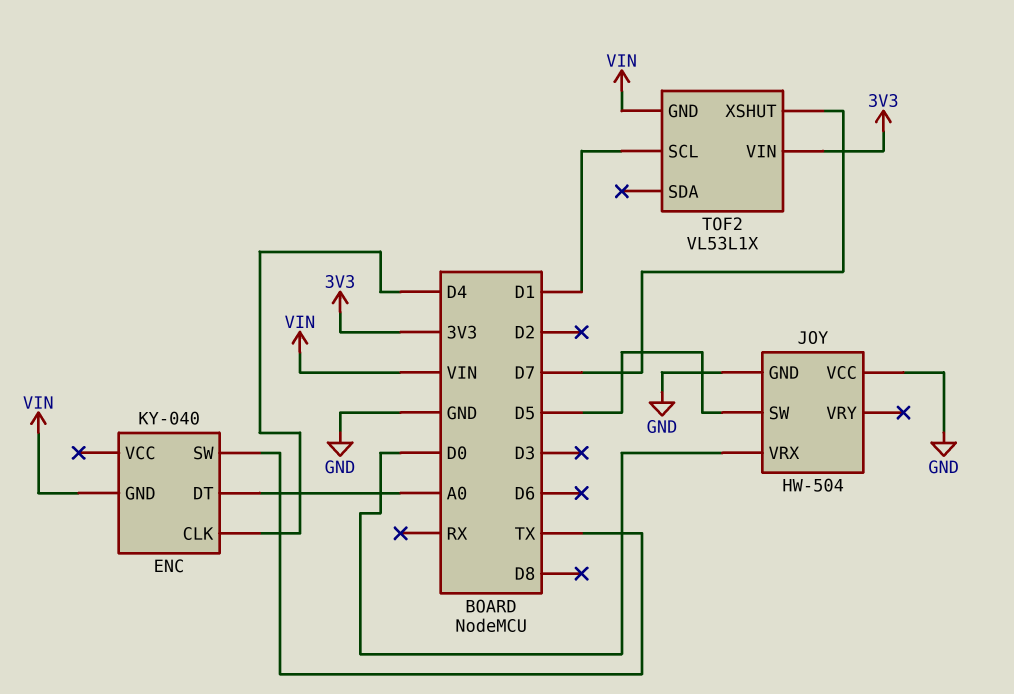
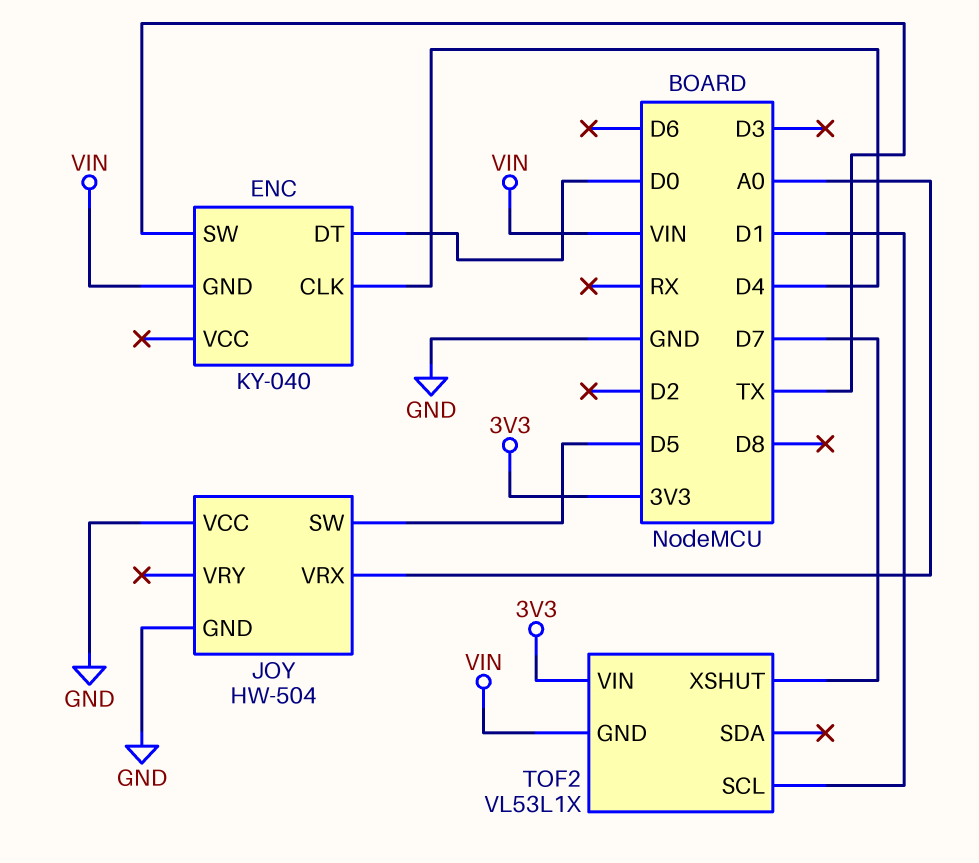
ENC pin DT: A0 -> D0
JOY pin VRX: D0 -> A0

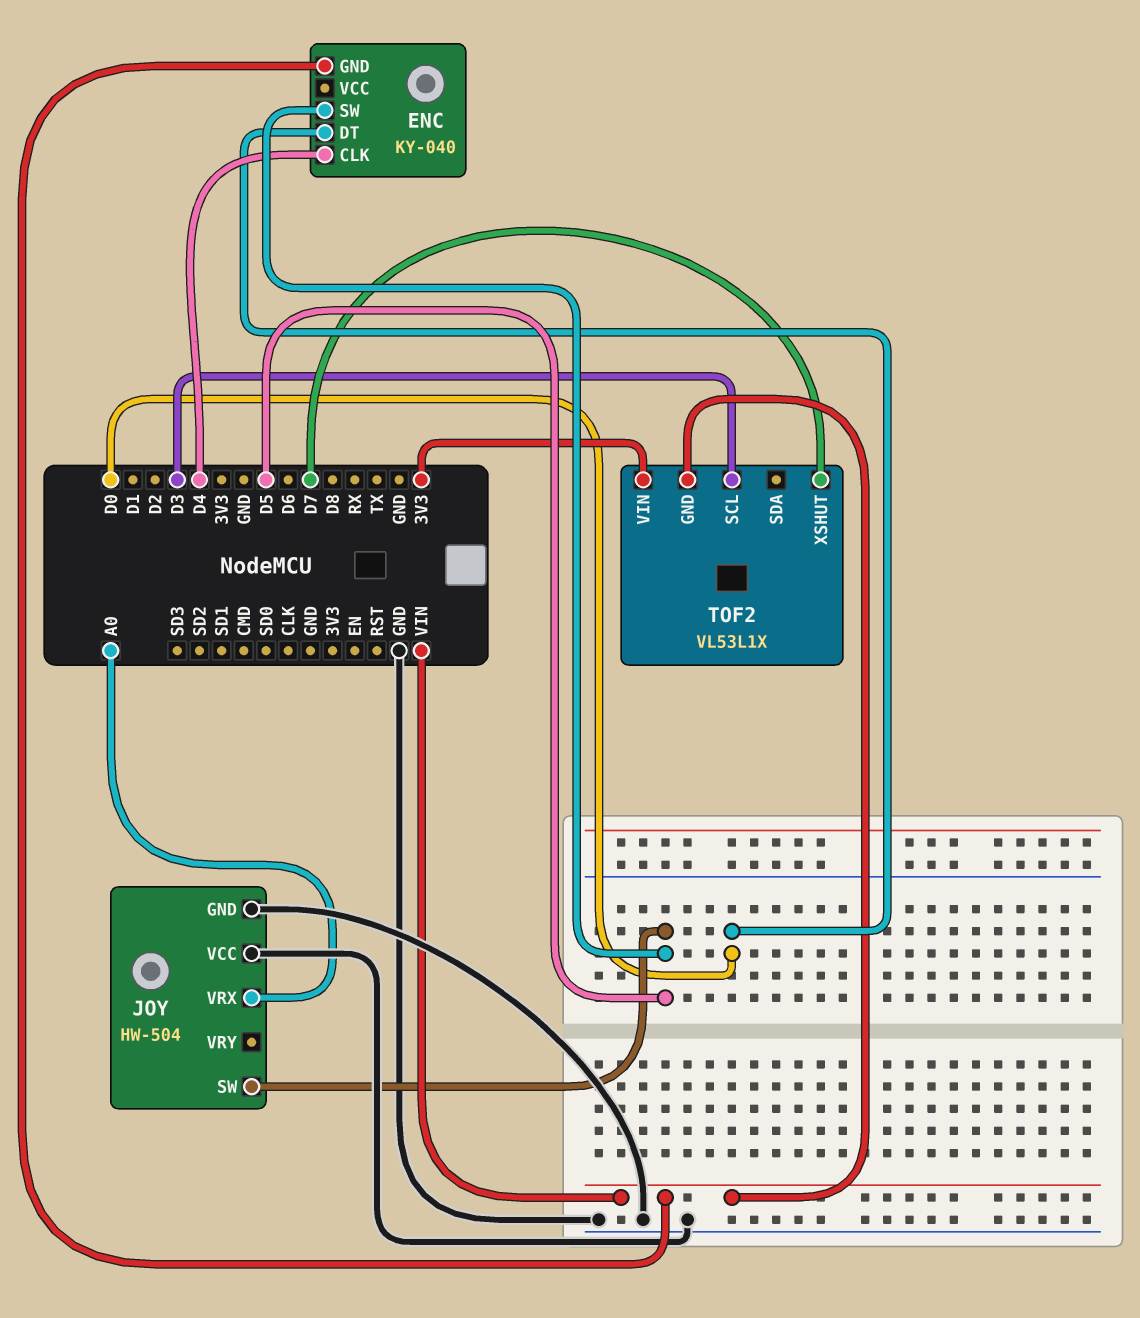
ENC pin SW: TX -> D5
TOF2 pin SCL: D1 -> D3

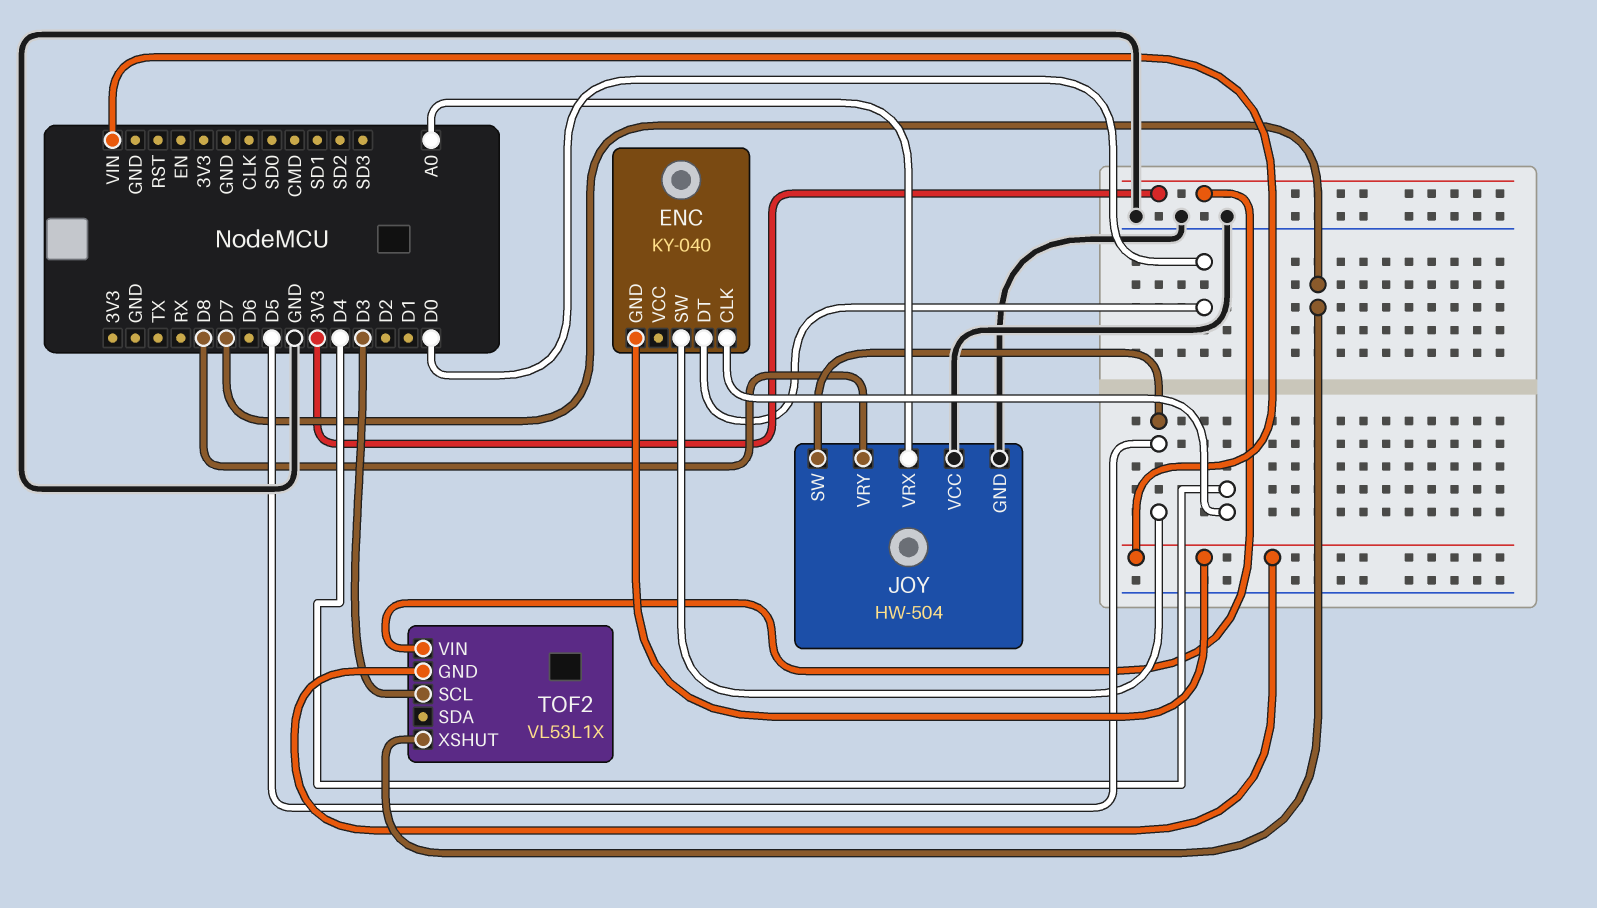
JOY pin VRY: none -> D8

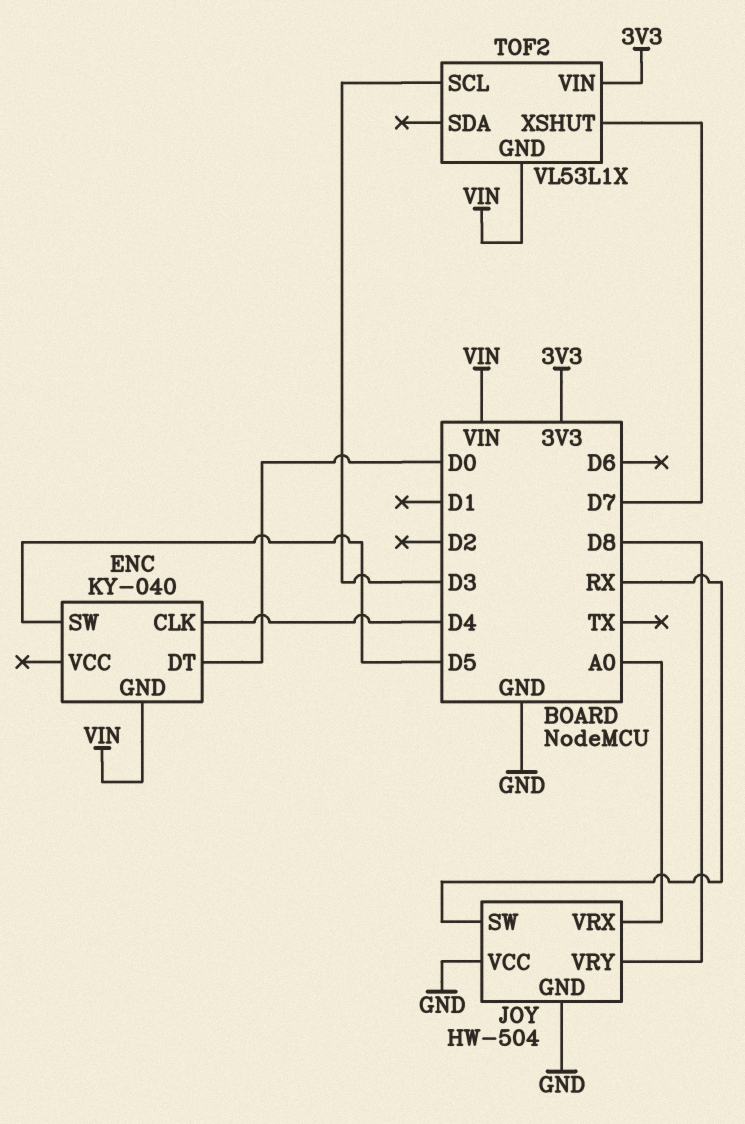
JOY pin SW: D5 -> RX

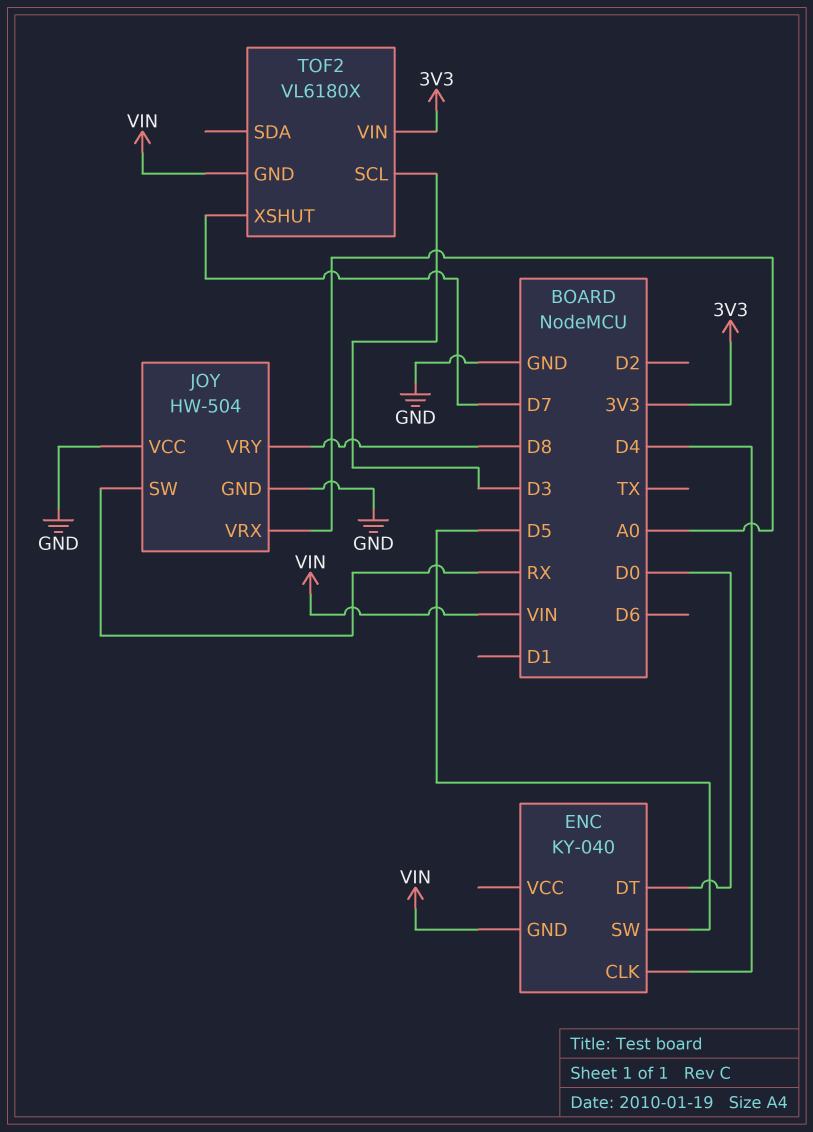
TOF2: VL53L1X -> VL6180X

